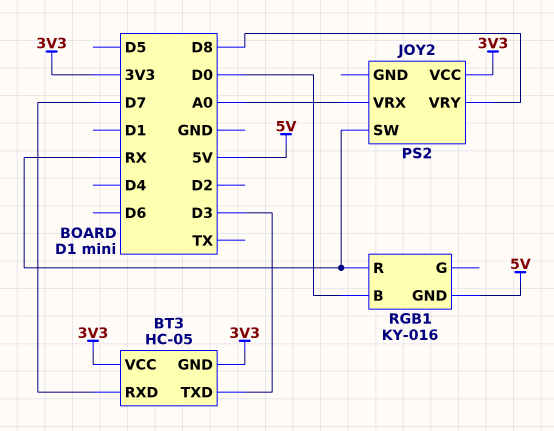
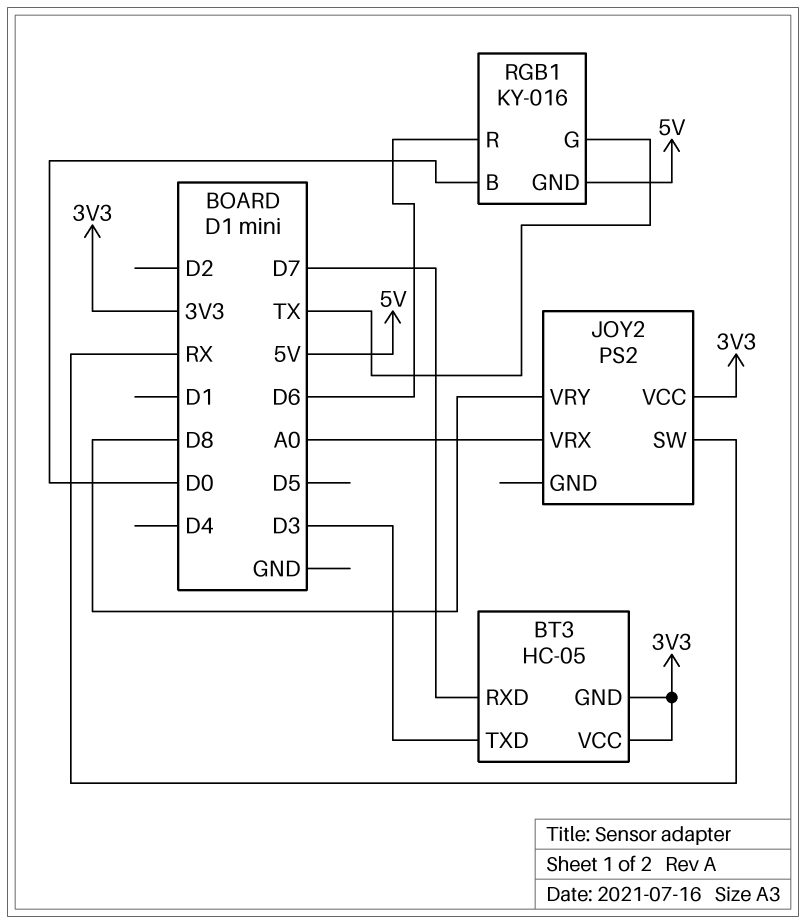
RGB1 pin G: none -> TX
RGB1 pin R: RX -> D6

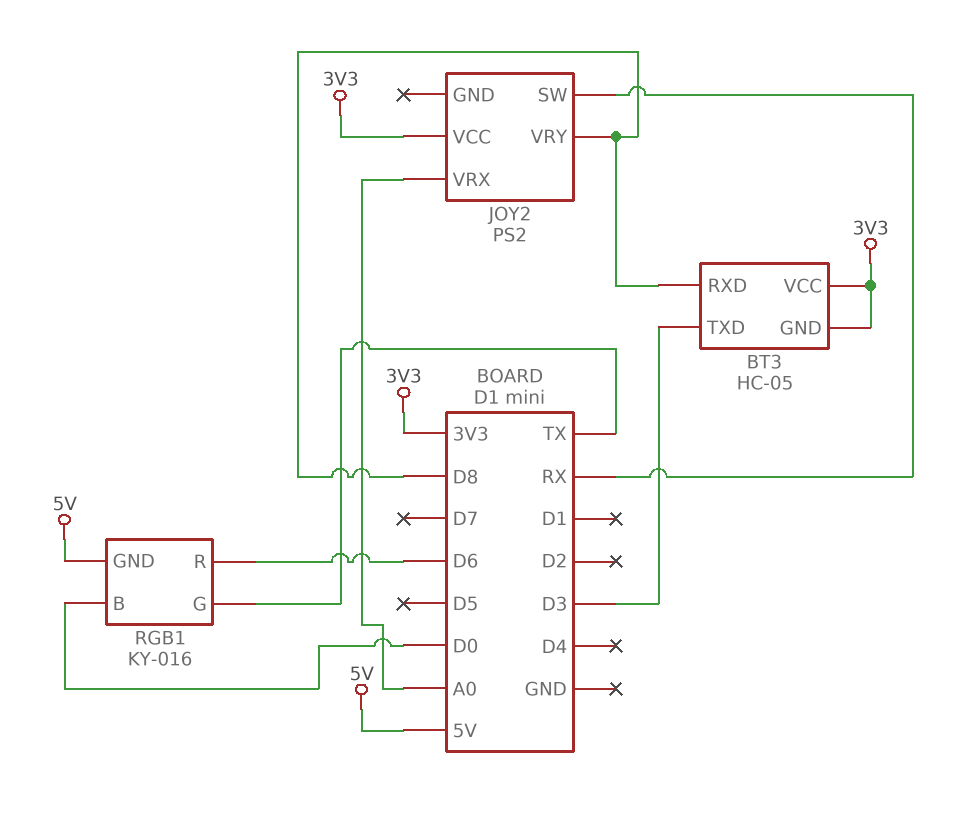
BT3 pin RXD: D7 -> D8

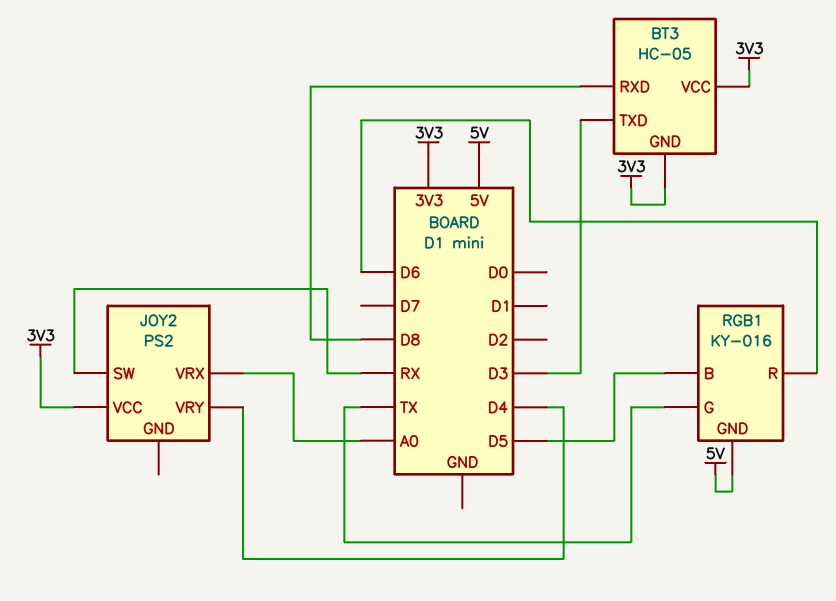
JOY2 pin VRY: D8 -> D4
RGB1 pin B: D0 -> D5

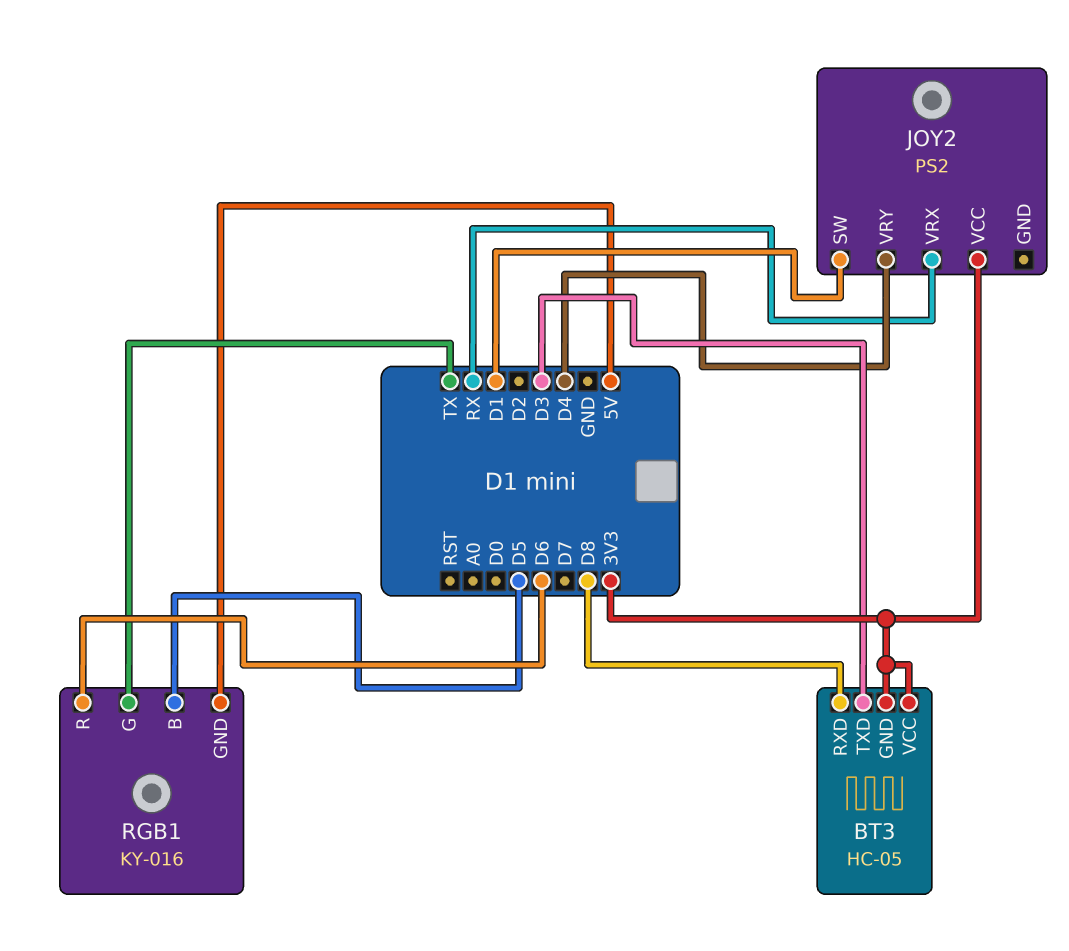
JOY2 pin SW: RX -> D1
JOY2 pin VRX: A0 -> RX

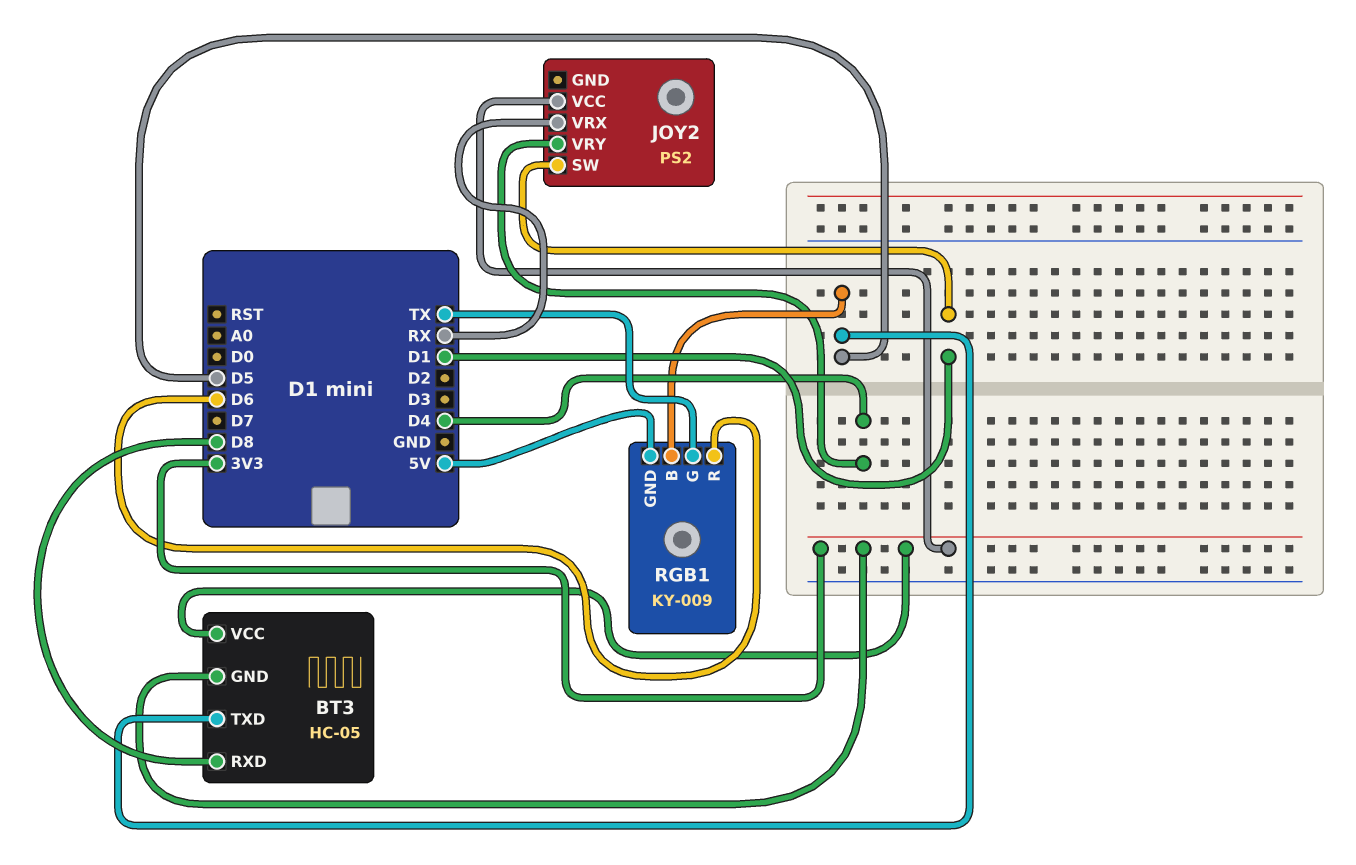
BT3 pin TXD: D3 -> D5
RGB1: KY-016 -> KY-009

